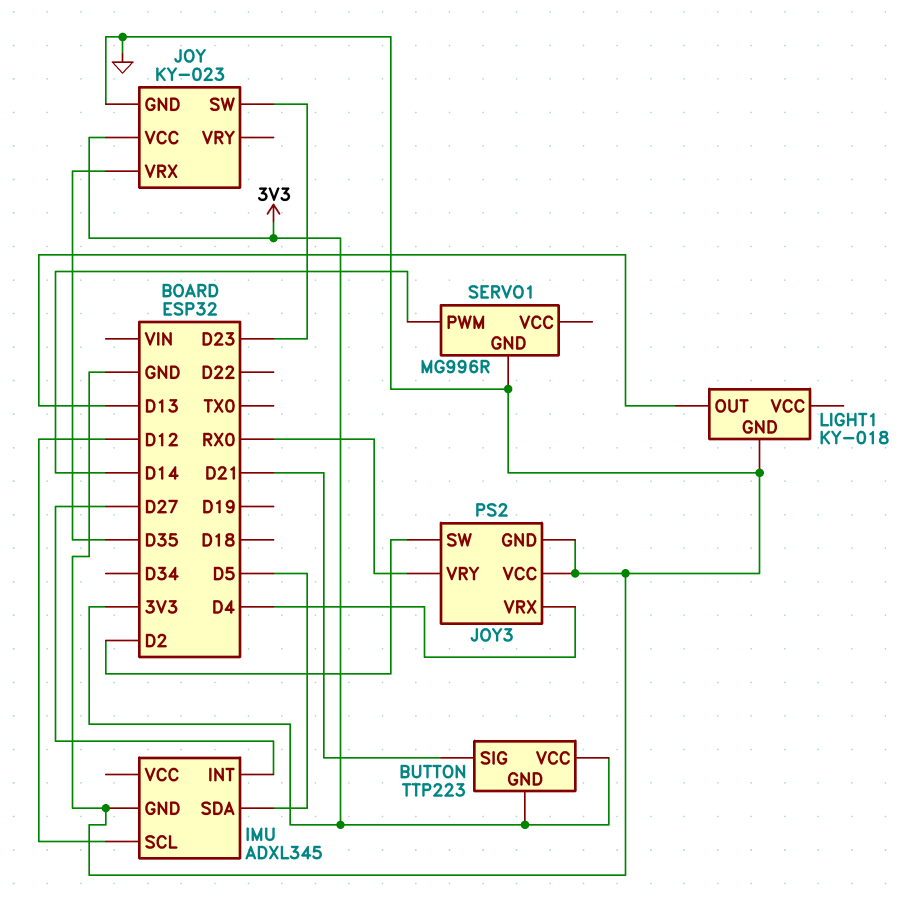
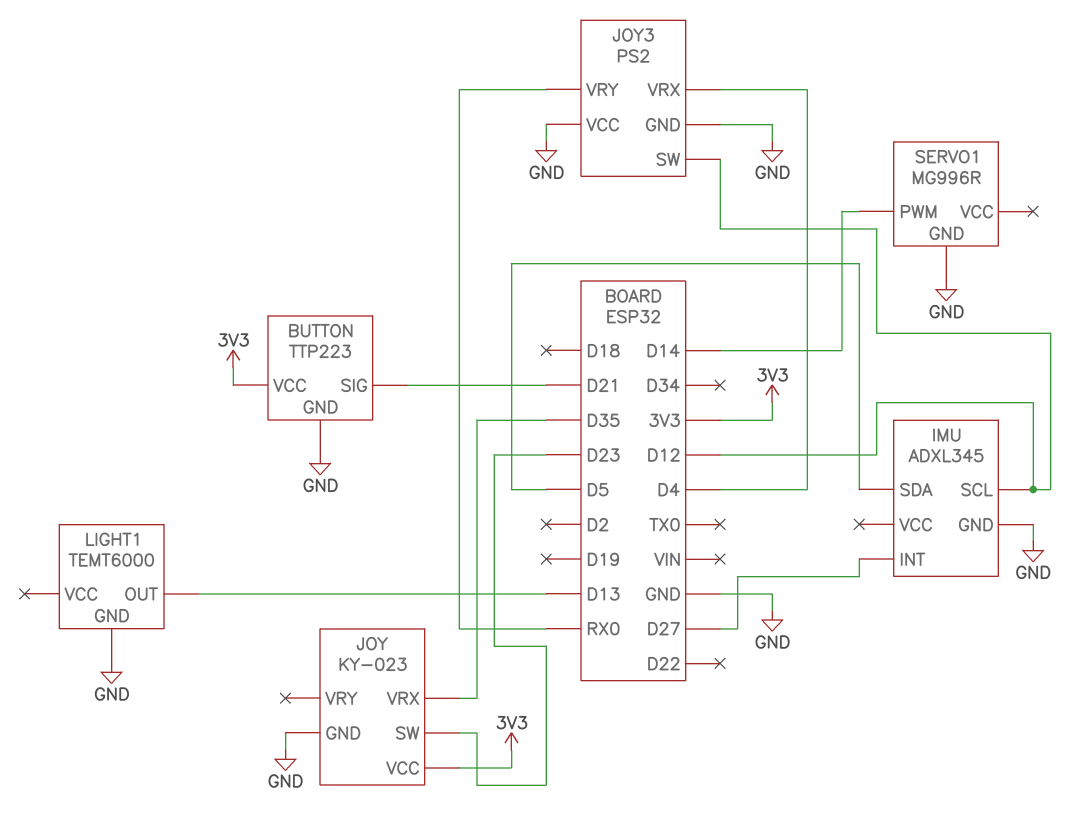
BUTTON pin GND: 3V3 -> GND
JOY3 pin SW: D2 -> D12
LIGHT1: KY-018 -> TEMT6000

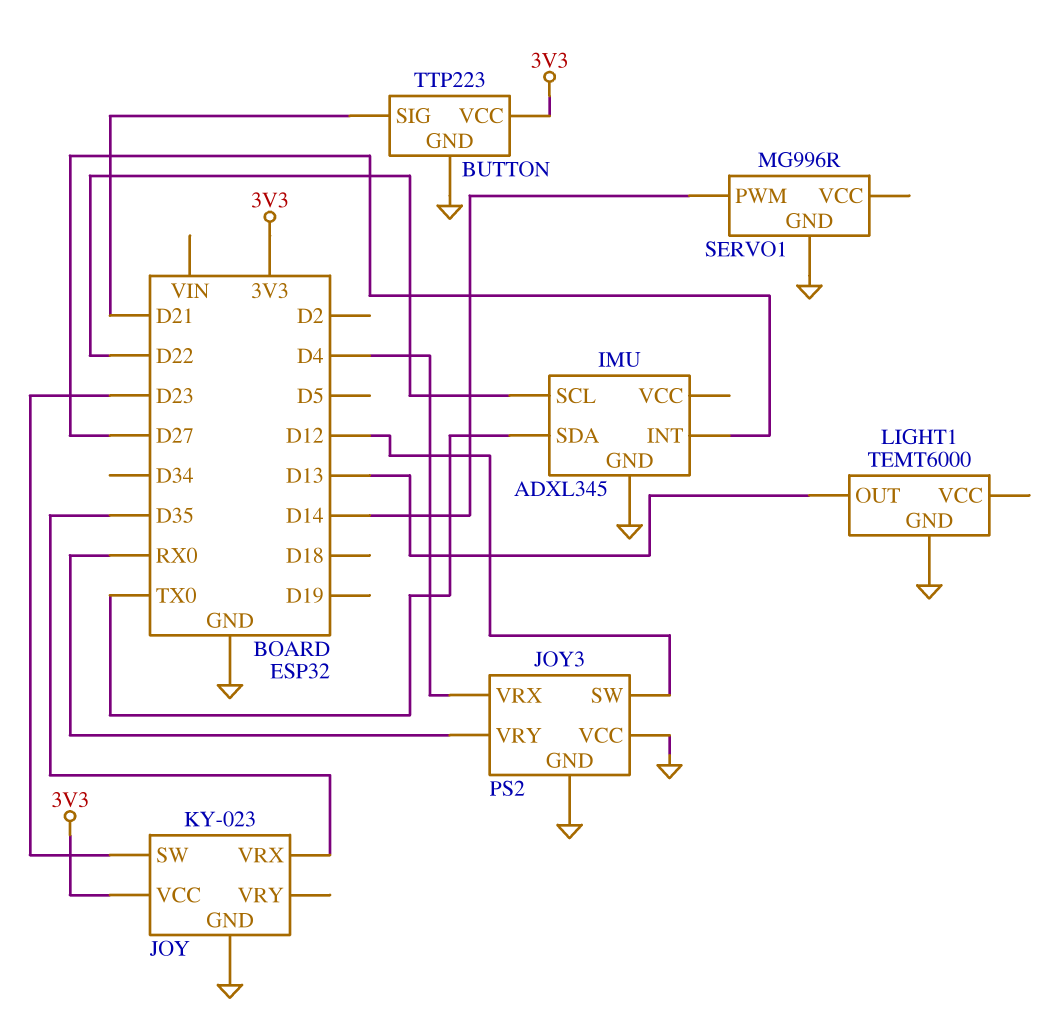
IMU pin SCL: D12 -> D22
IMU pin SDA: D5 -> TX0

